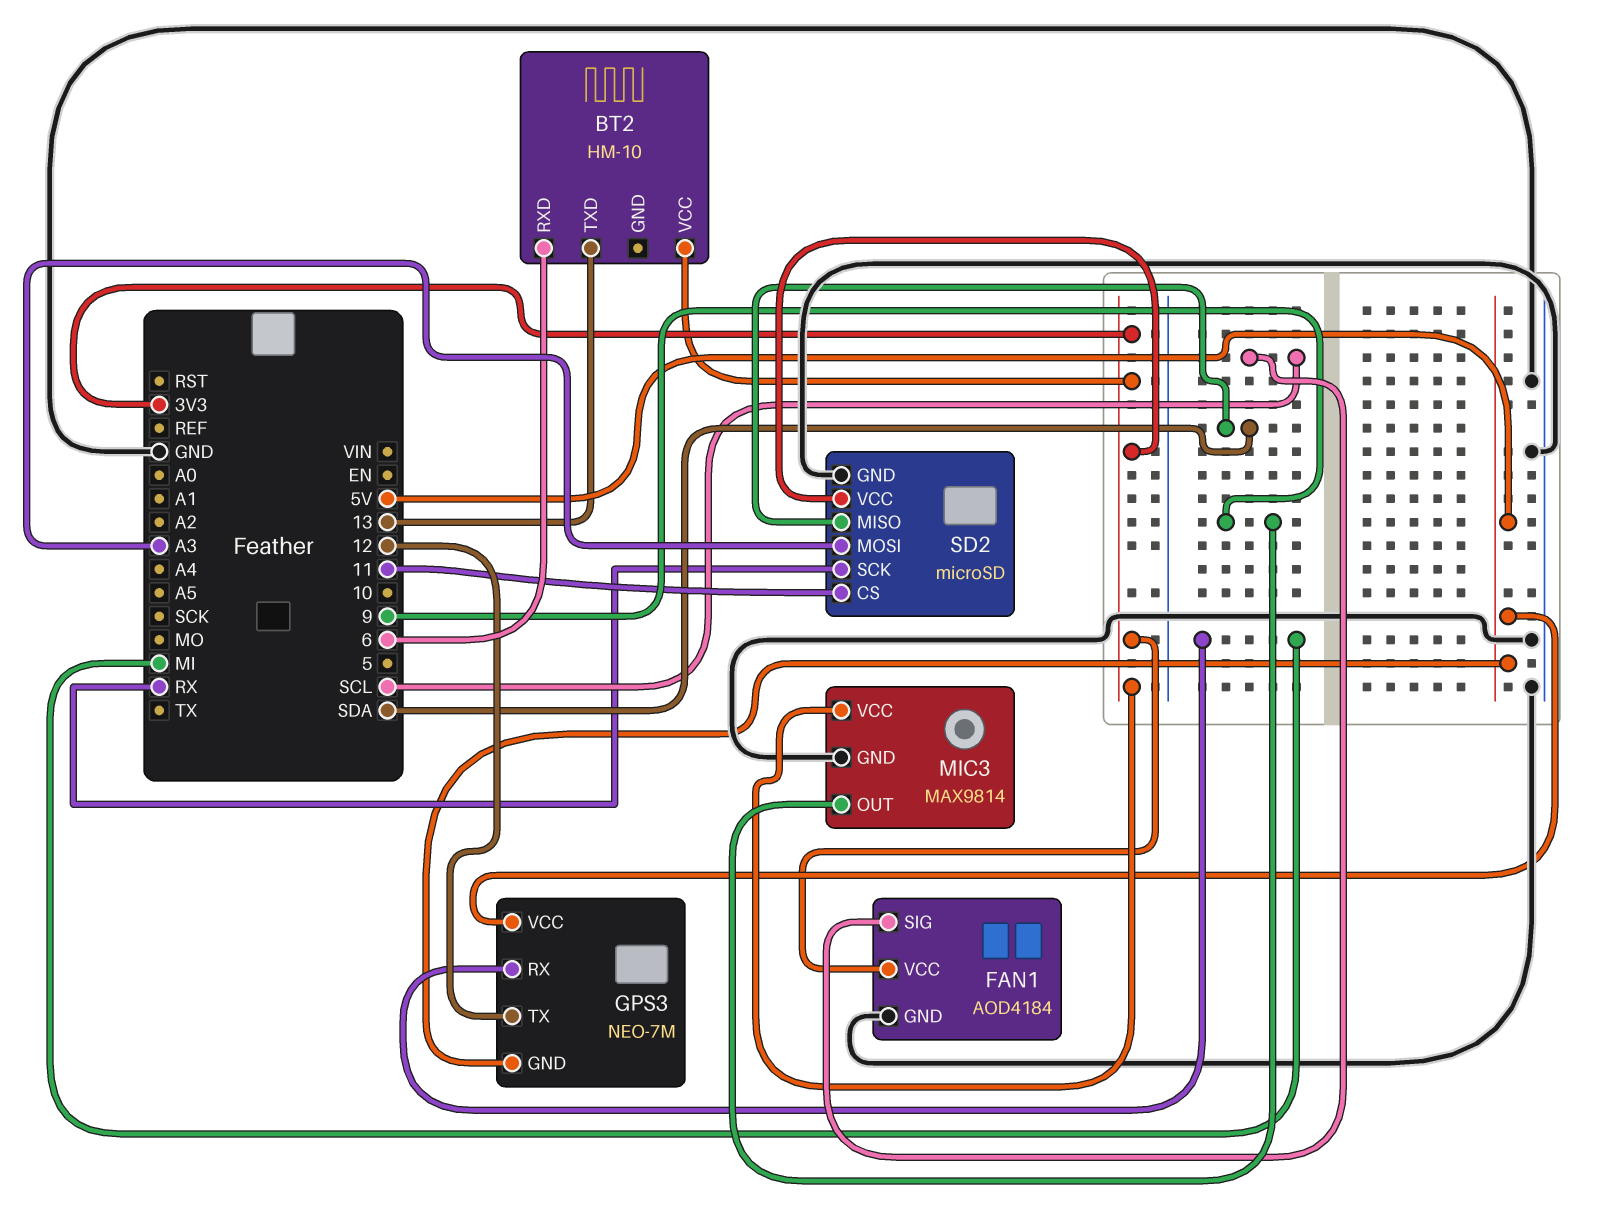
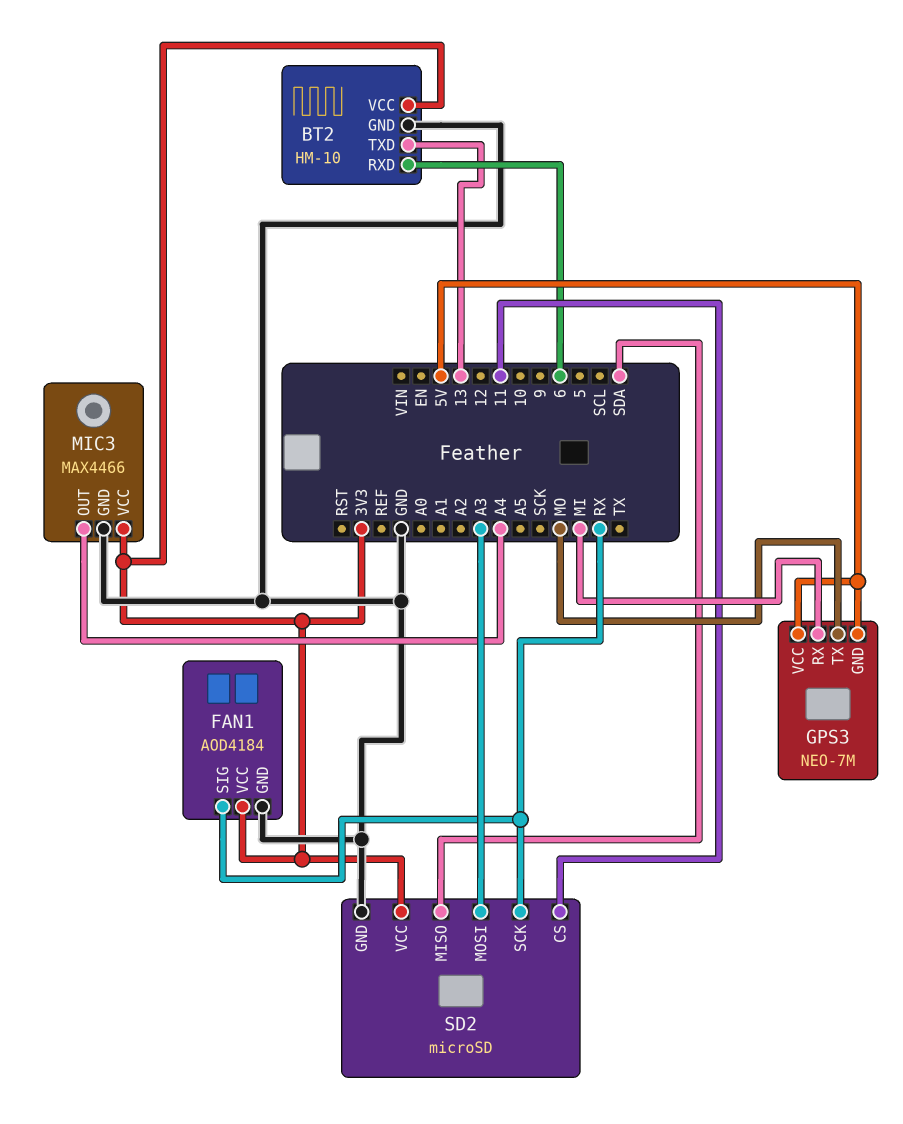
BT2 pin GND: none -> GND
FAN1 pin SIG: SCL -> RX
GPS3 pin TX: 12 -> MO
MIC3: MAX9814 -> MAX4466
MIC3 pin OUT: 9 -> A4

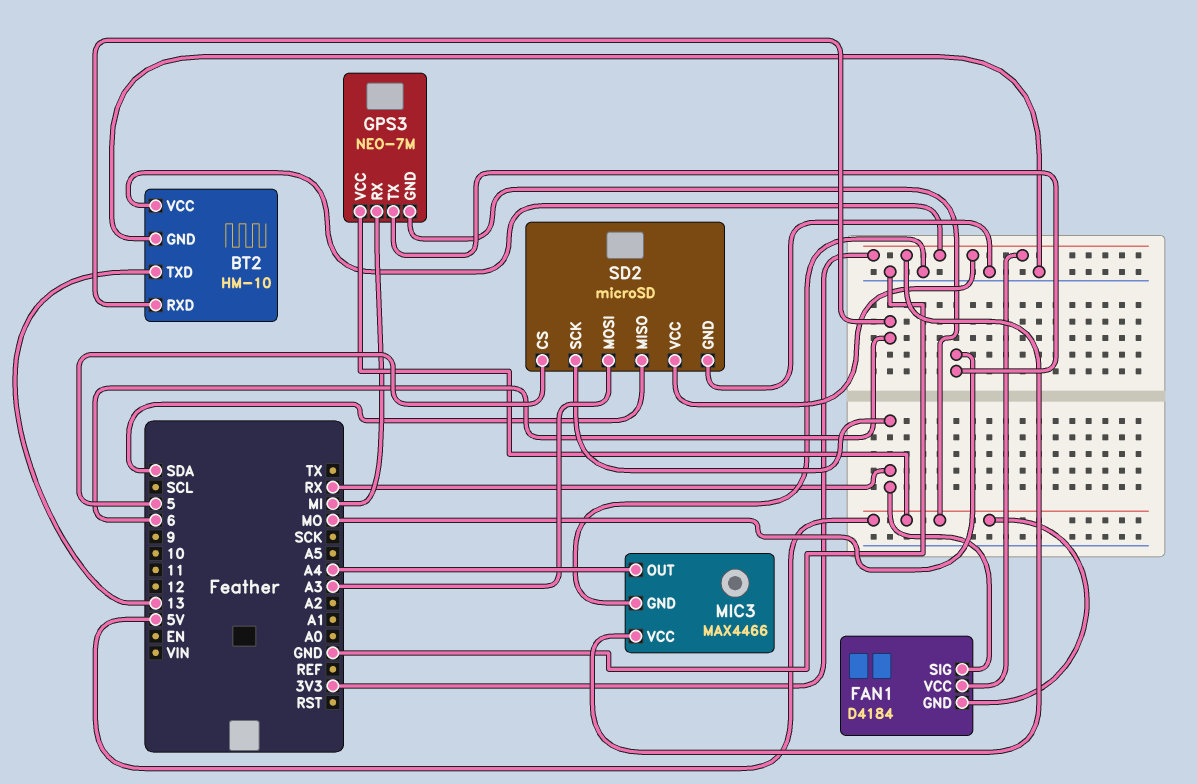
FAN1: AOD4184 -> D4184
FAN1 pin GND: GND -> 5V
SD2 pin CS: 11 -> 5

